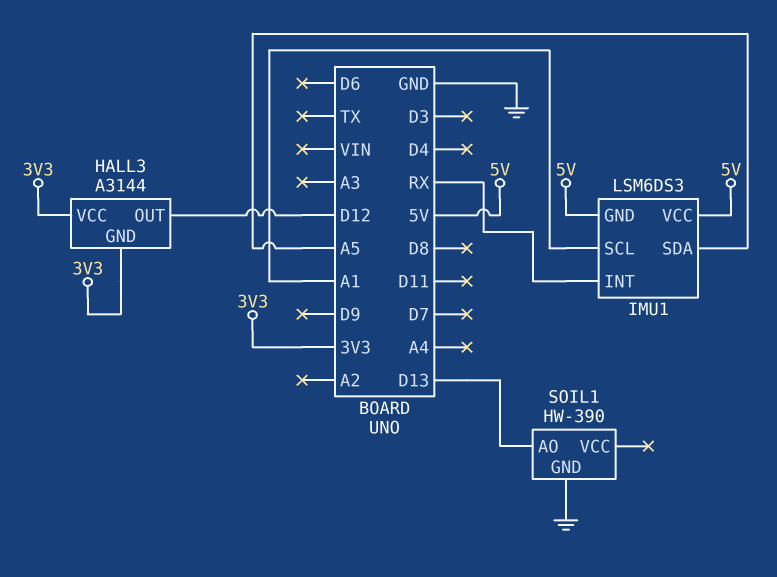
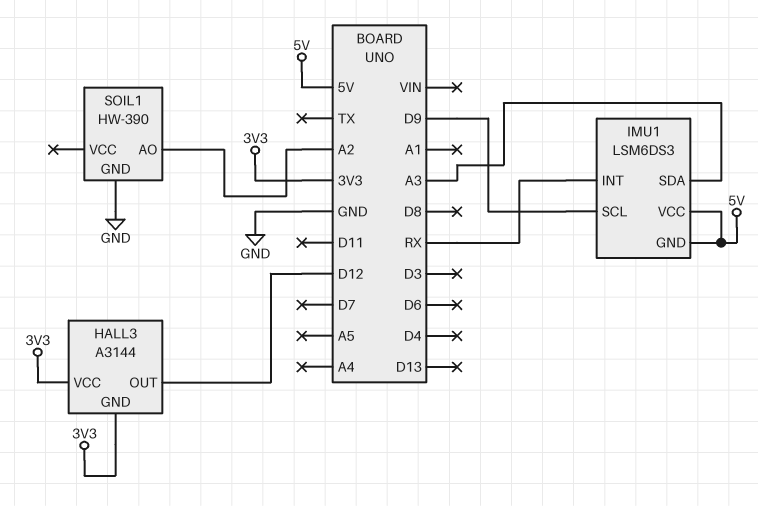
IMU1 pin SCL: A1 -> D9
IMU1 pin SDA: A5 -> A3
SOIL1 pin AO: D13 -> A2

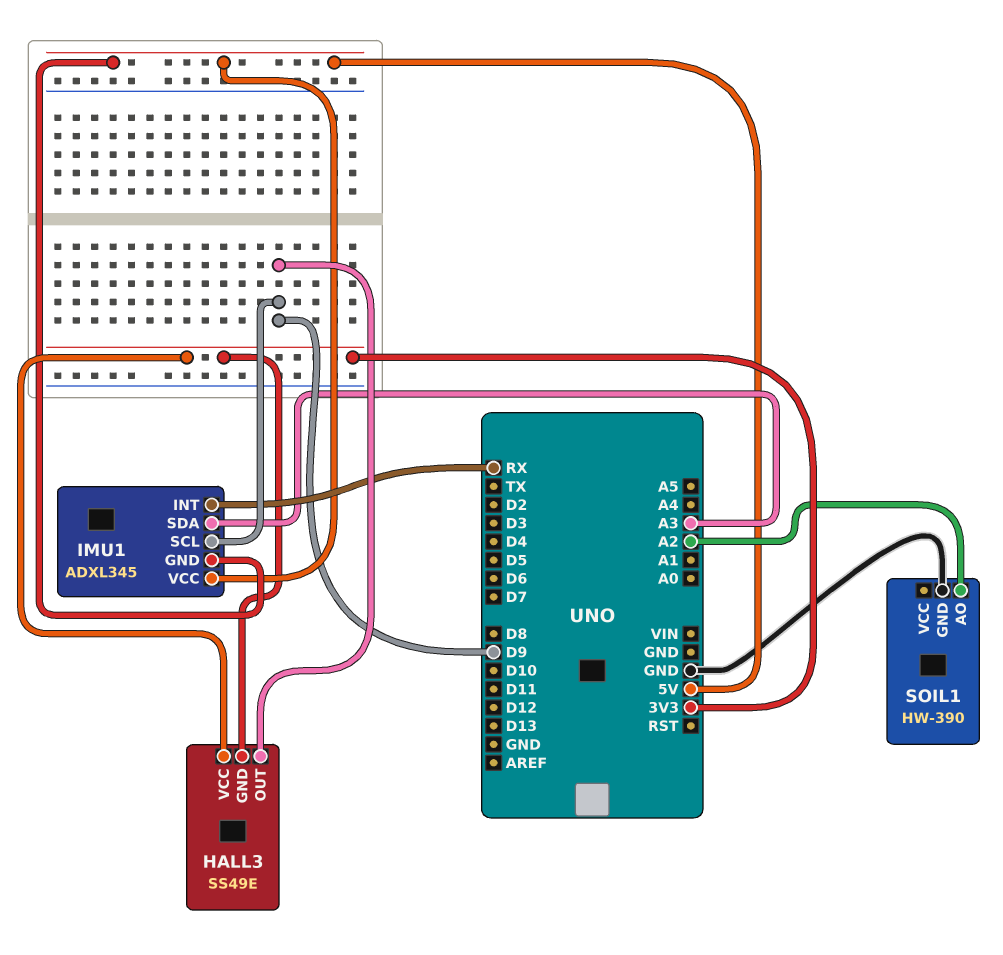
HALL3: A3144 -> SS49E
HALL3 pin OUT: D12 -> D9
IMU1: LSM6DS3 -> ADXL345

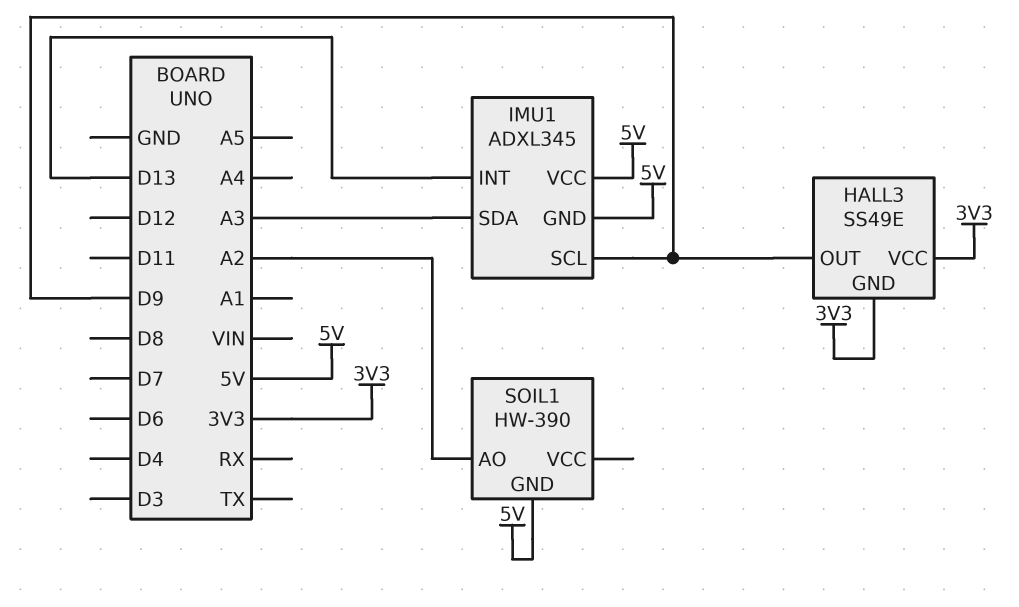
IMU1 pin INT: RX -> D13
SOIL1 pin GND: GND -> 5V

